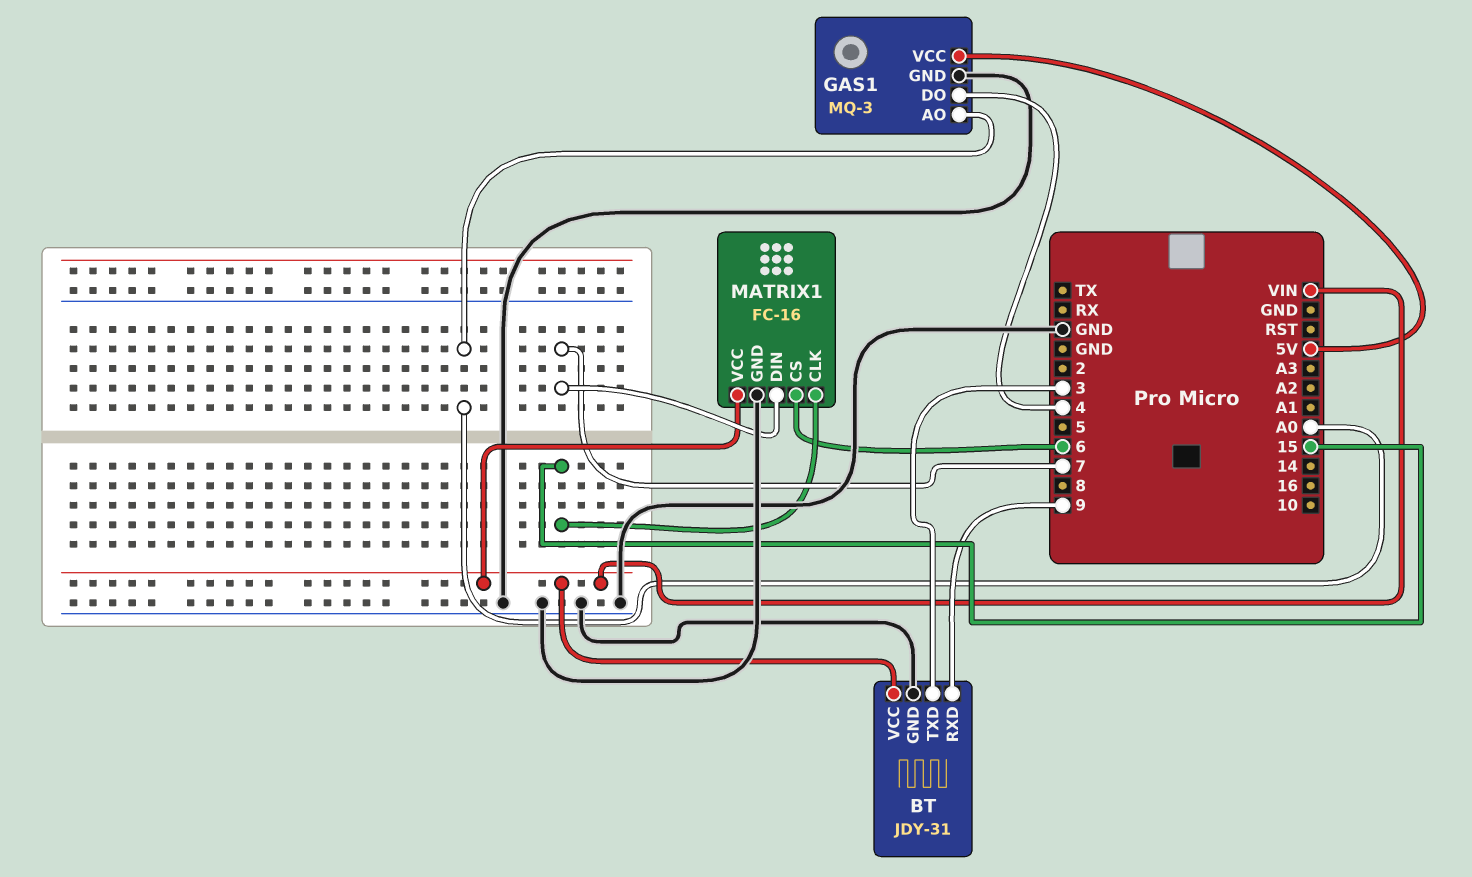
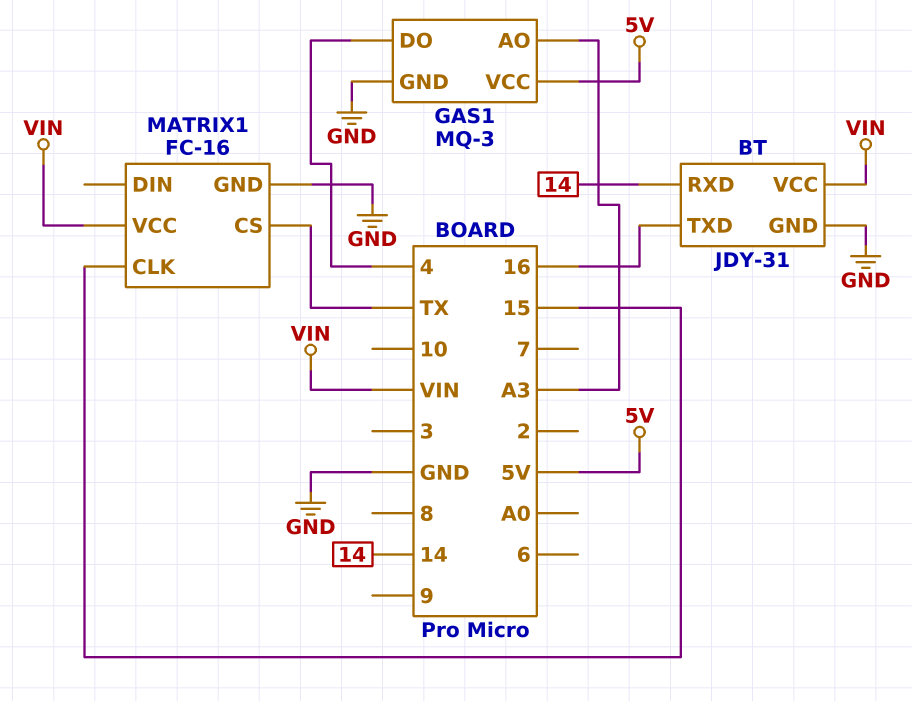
BT pin RXD: 9 -> 14
BT pin TXD: 3 -> 16
GAS1 pin AO: A0 -> A3
MATRIX1 pin CS: 6 -> TX
MATRIX1 pin DIN: 7 -> none

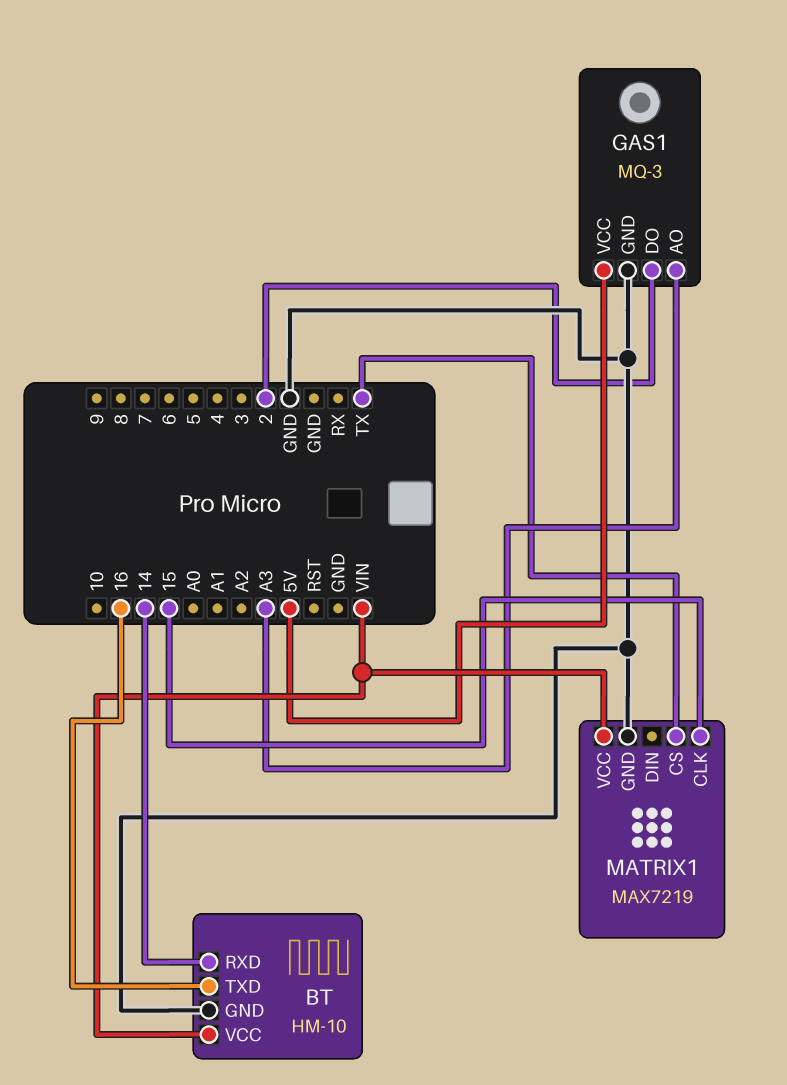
BT: JDY-31 -> HM-10
GAS1 pin DO: 4 -> 2
MATRIX1: FC-16 -> MAX7219

